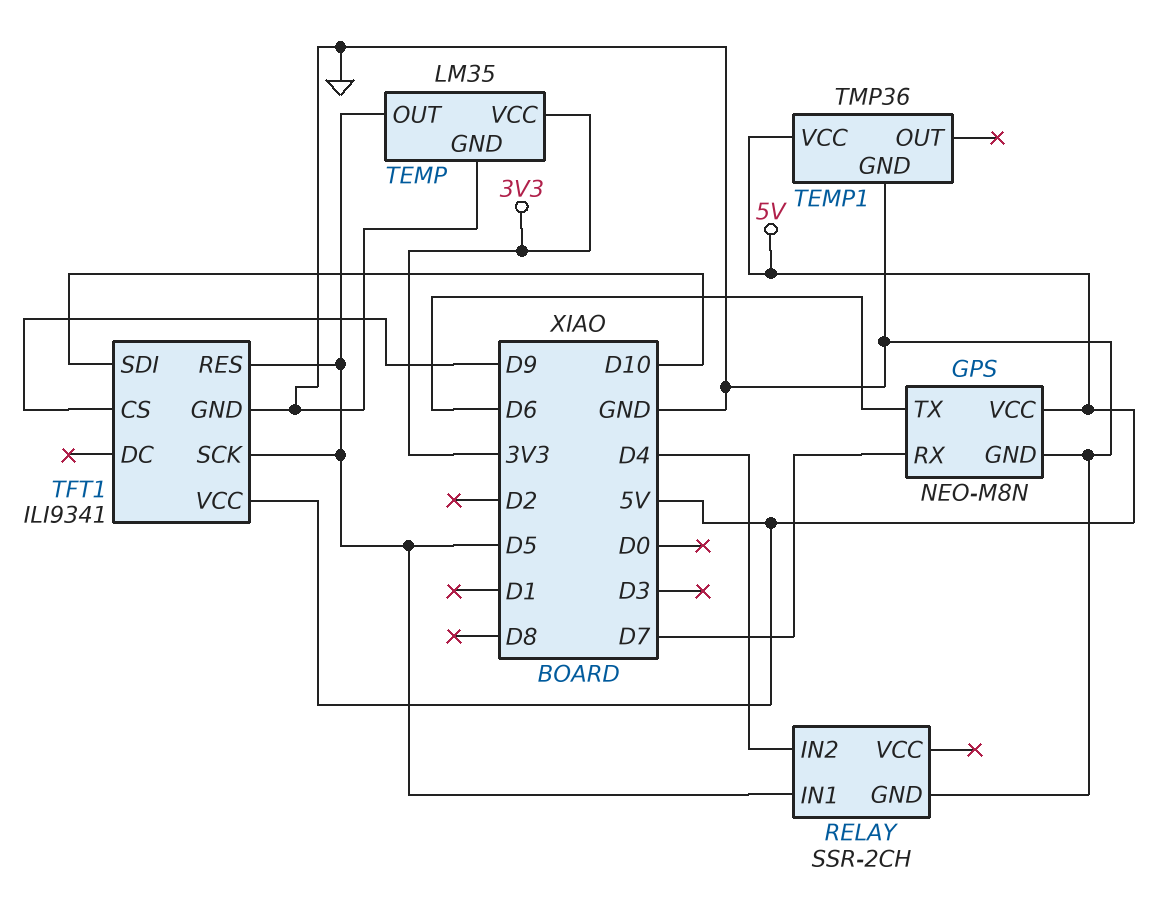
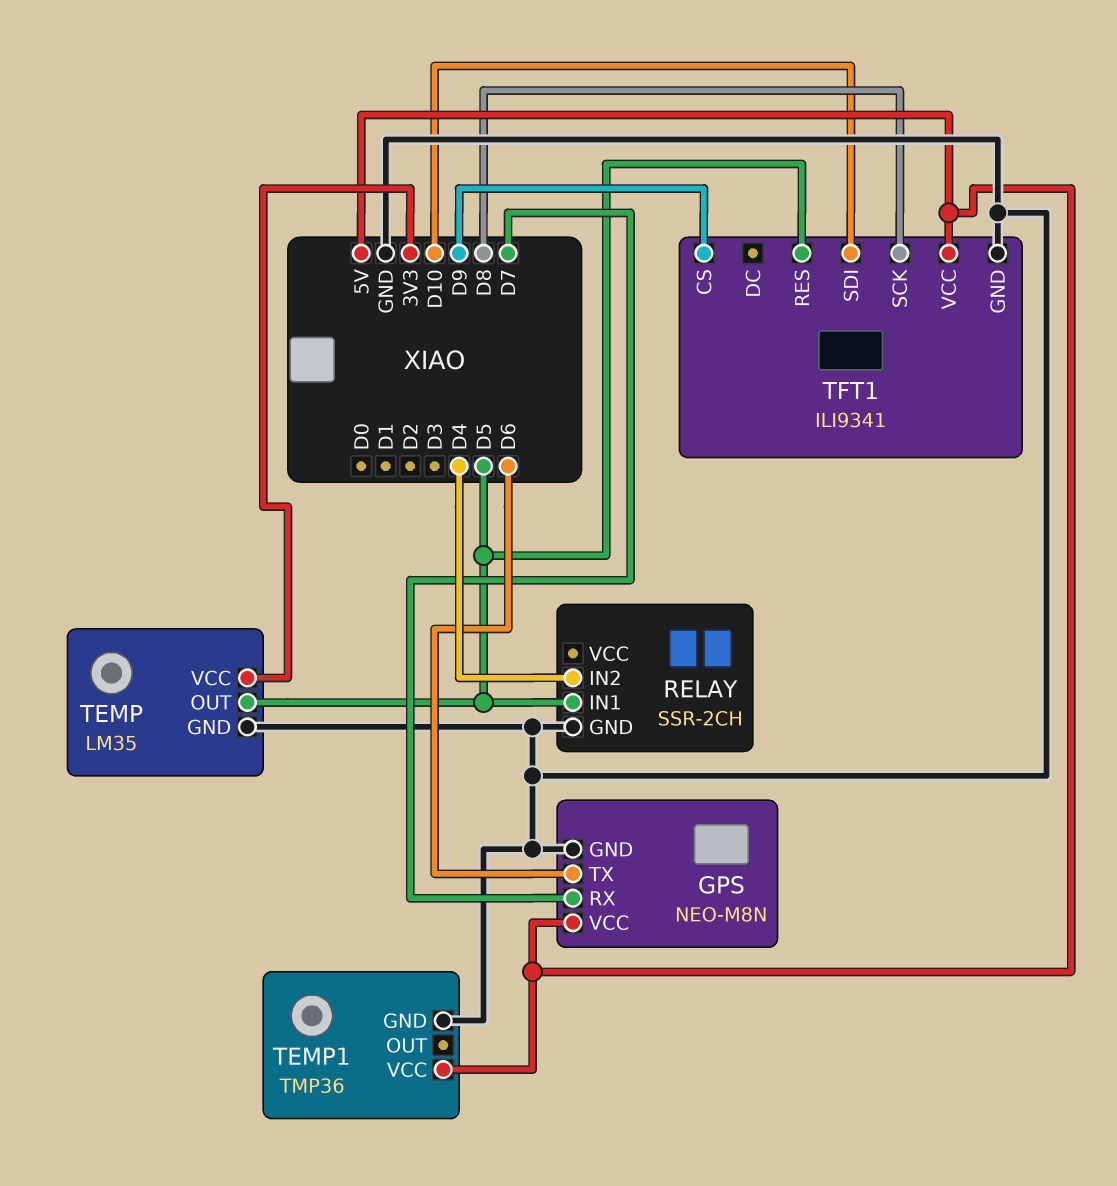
TFT1 pin SCK: D5 -> D8

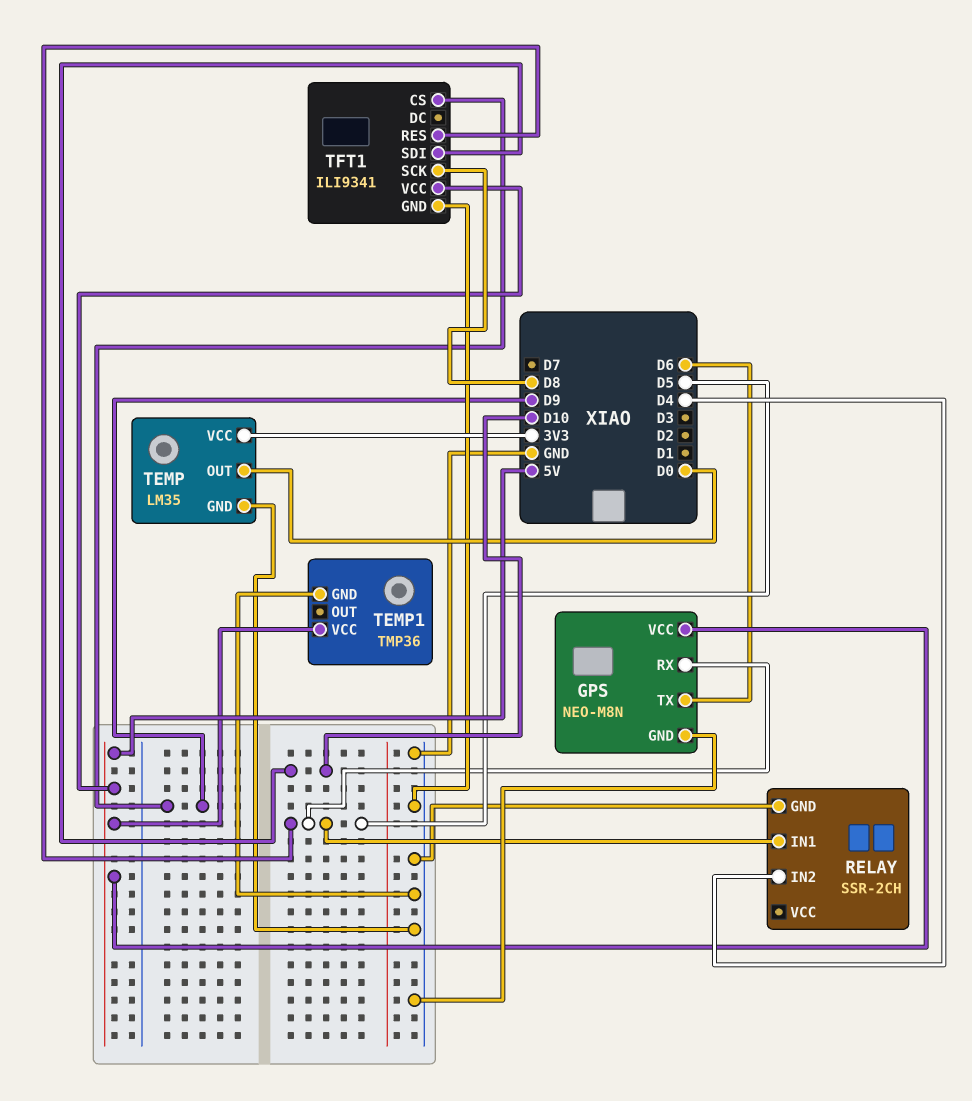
GPS pin RX: D7 -> D5
TEMP pin OUT: D5 -> D0

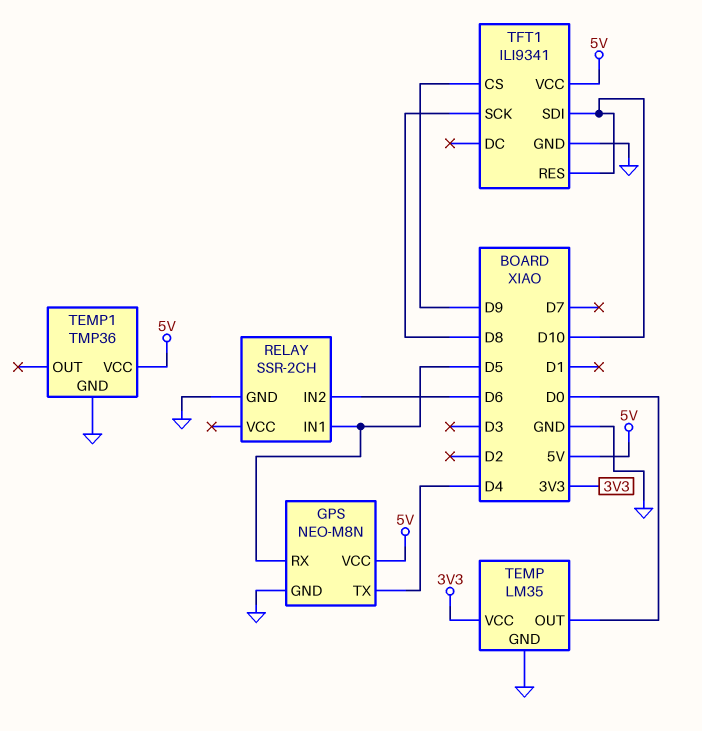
GPS pin TX: D6 -> D4
RELAY pin IN2: D4 -> D6
TFT1 pin RES: D5 -> D10

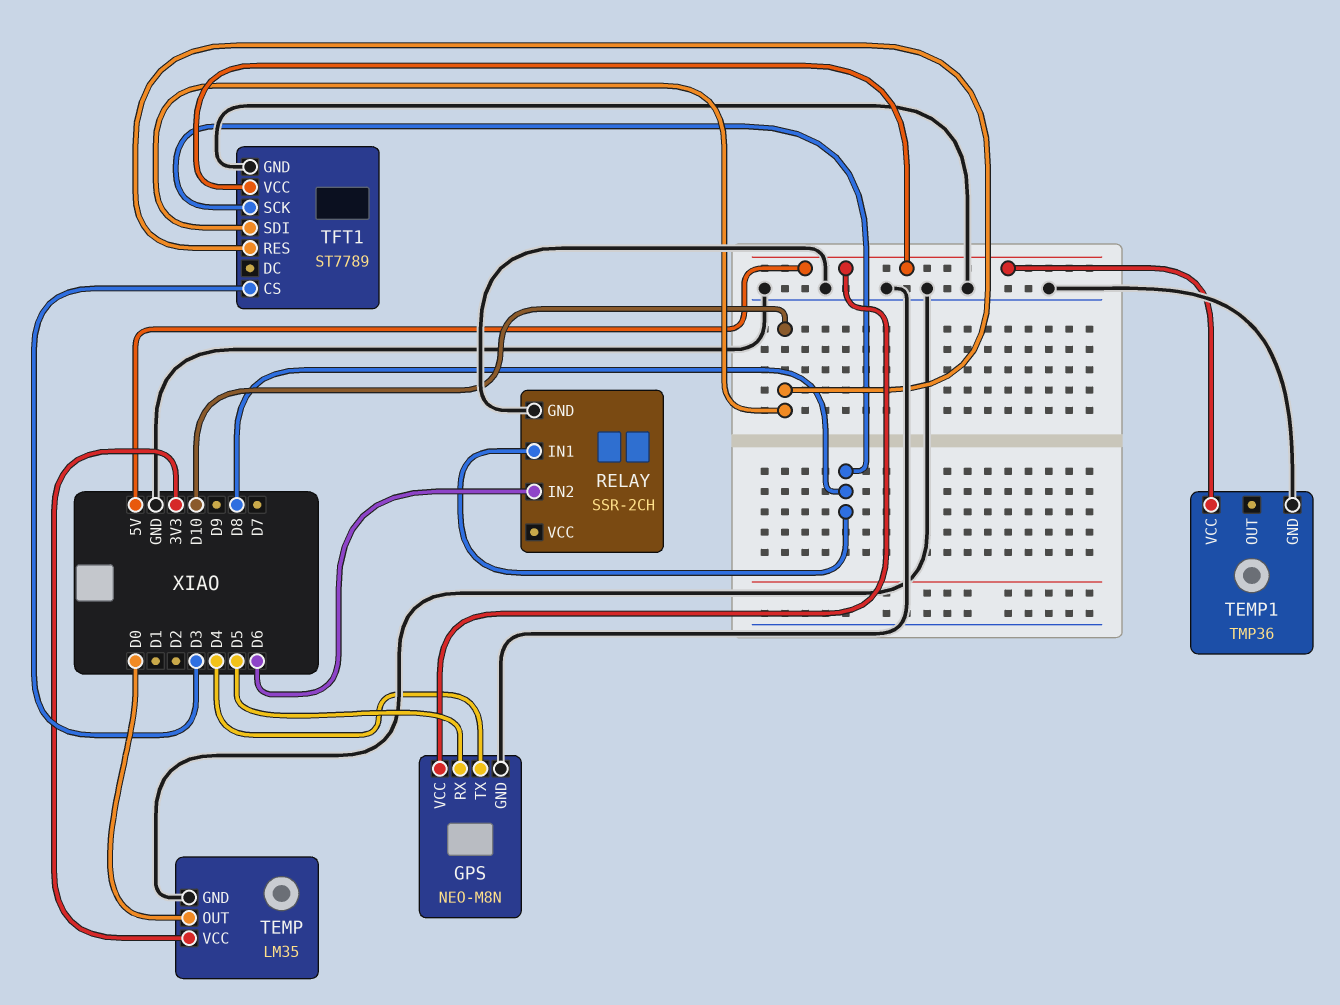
RELAY pin IN1: D5 -> D8
TFT1: ILI9341 -> ST7789
TFT1 pin CS: D9 -> D3

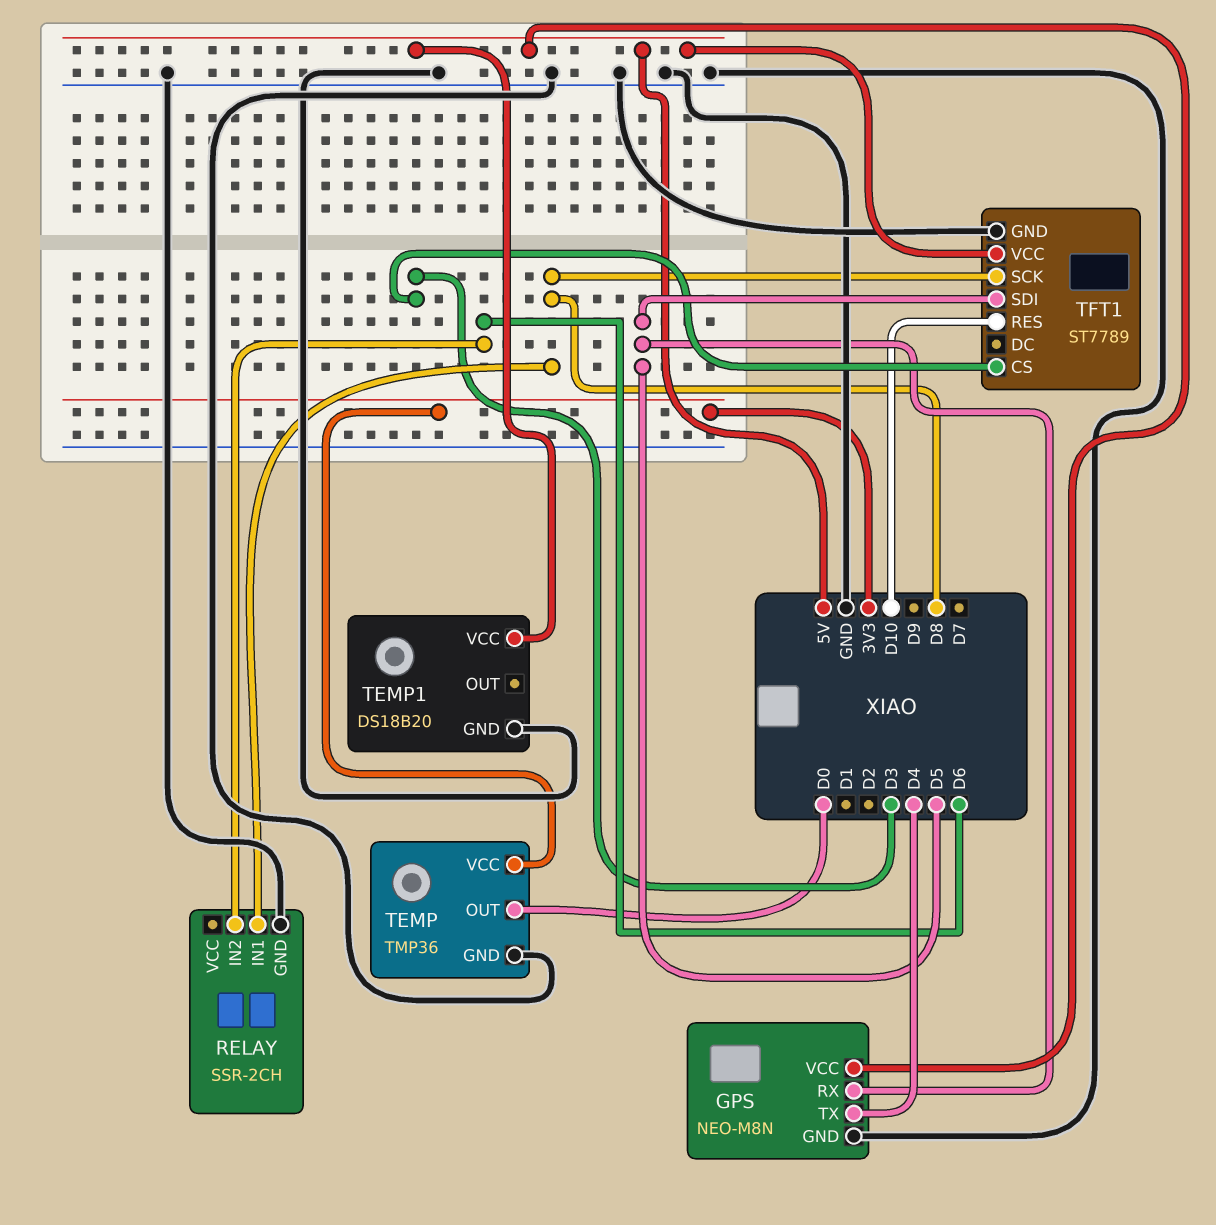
TEMP: LM35 -> TMP36
TEMP1: TMP36 -> DS18B20
TFT1 pin SDI: D10 -> D5

